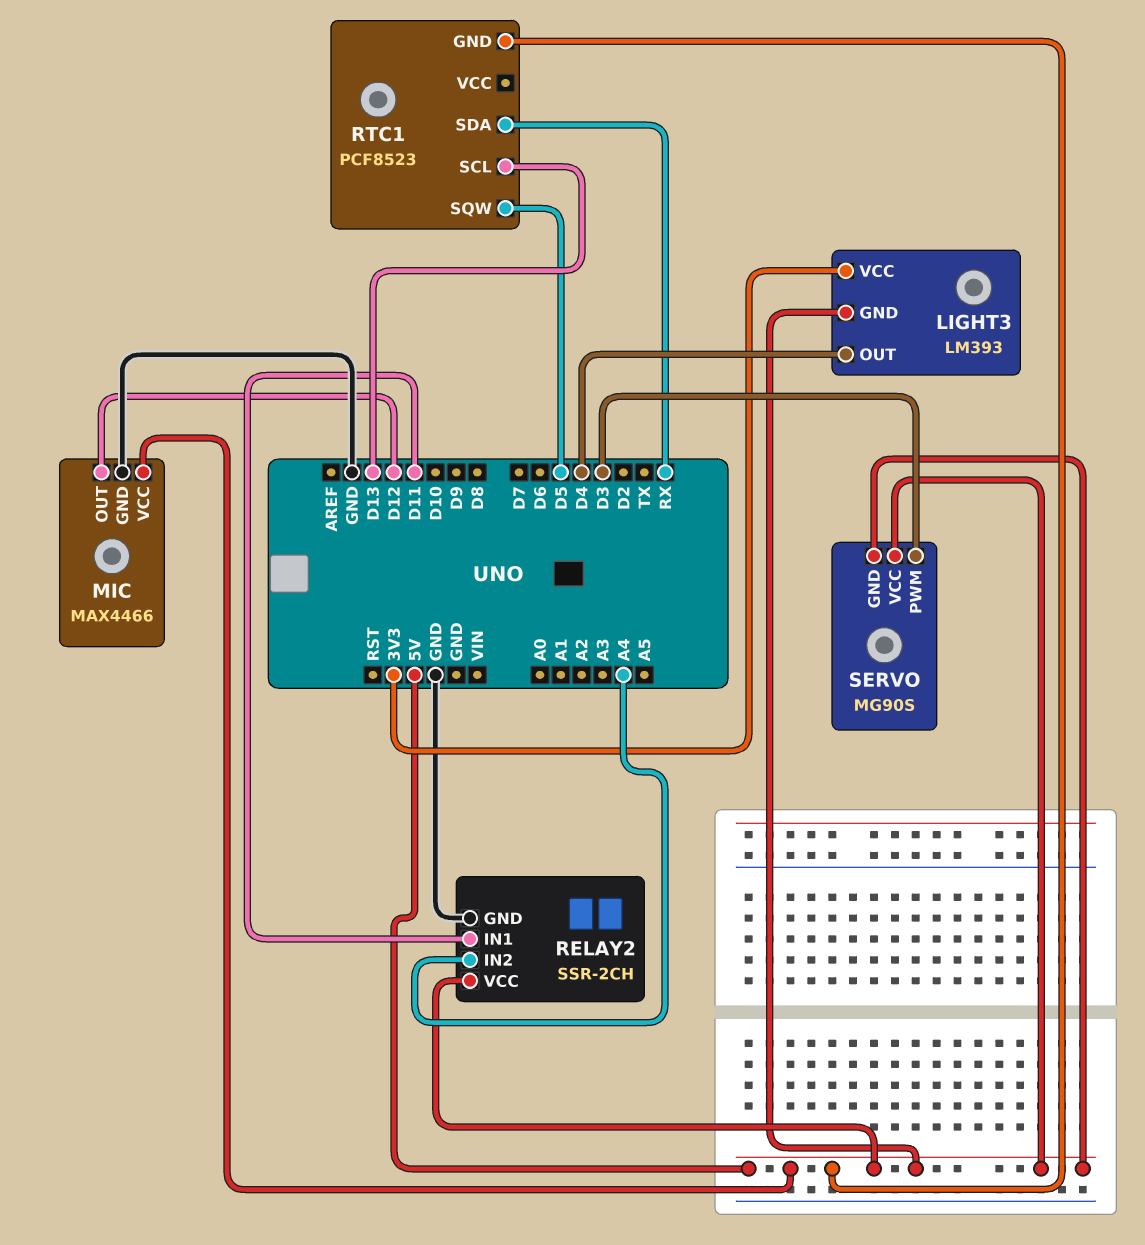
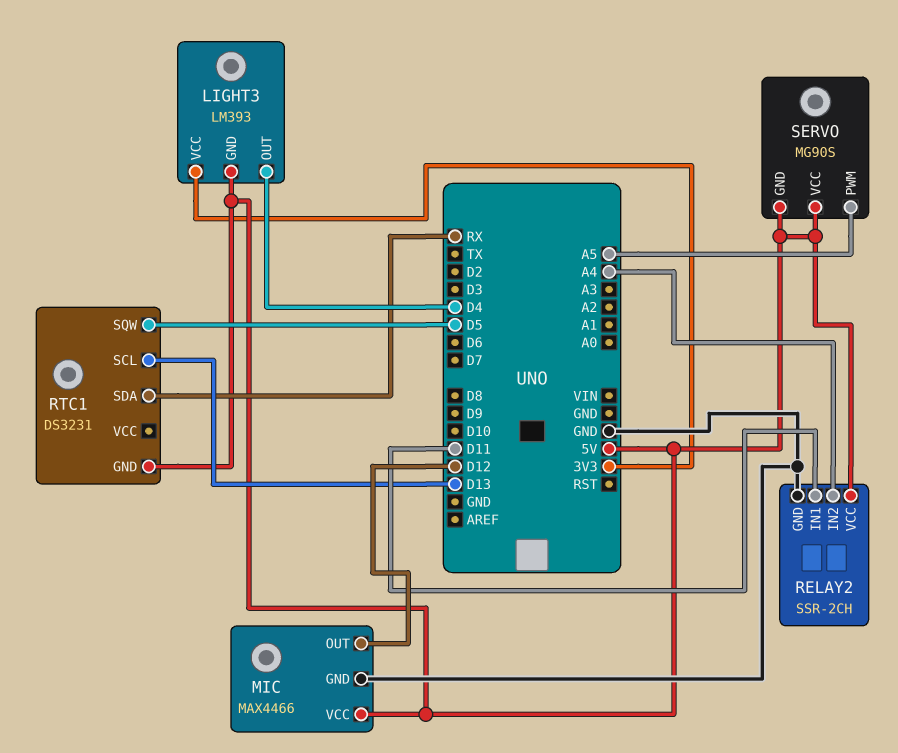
RTC1: PCF8523 -> DS3231
SERVO pin PWM: D3 -> A5

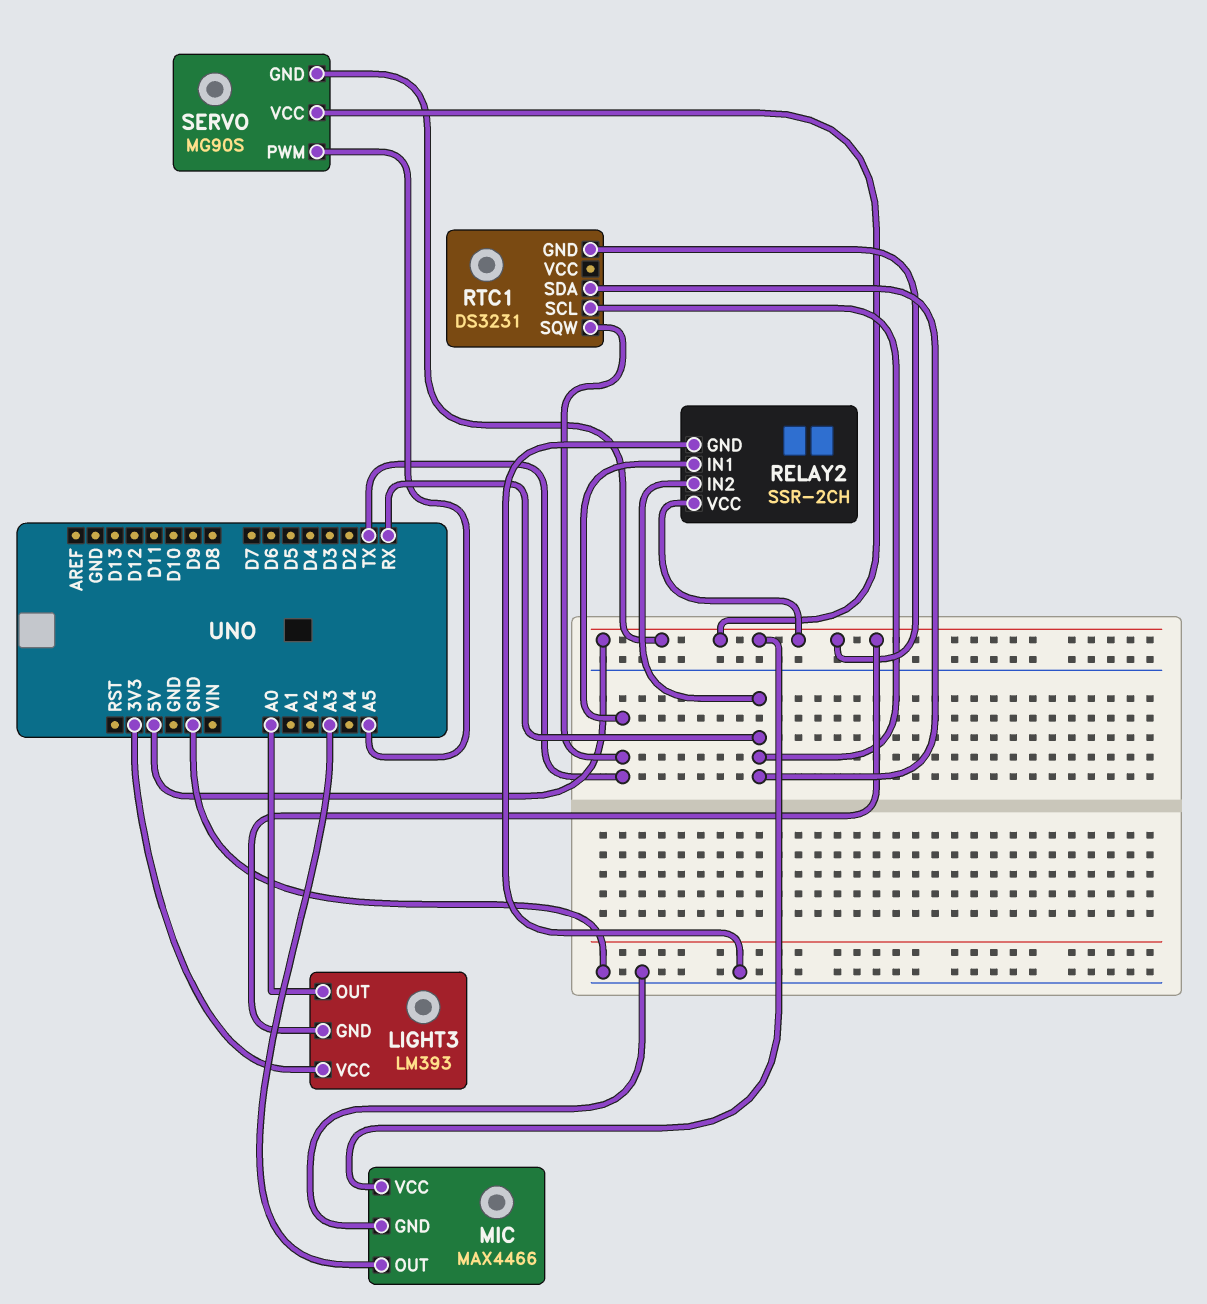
LIGHT3 pin OUT: D4 -> A0
MIC pin OUT: D12 -> A3
RELAY2 pin IN1: D11 -> TX
RELAY2 pin IN2: A4 -> RX
RTC1 pin SCL: D13 -> RX
RTC1 pin SQW: D5 -> TX

